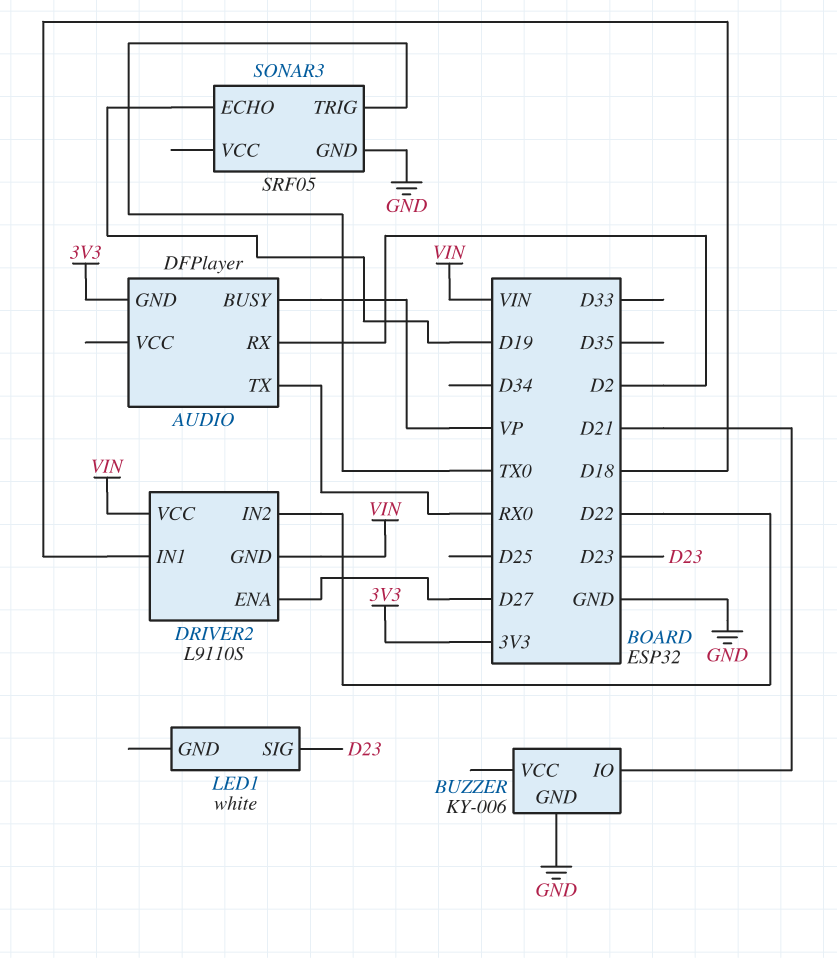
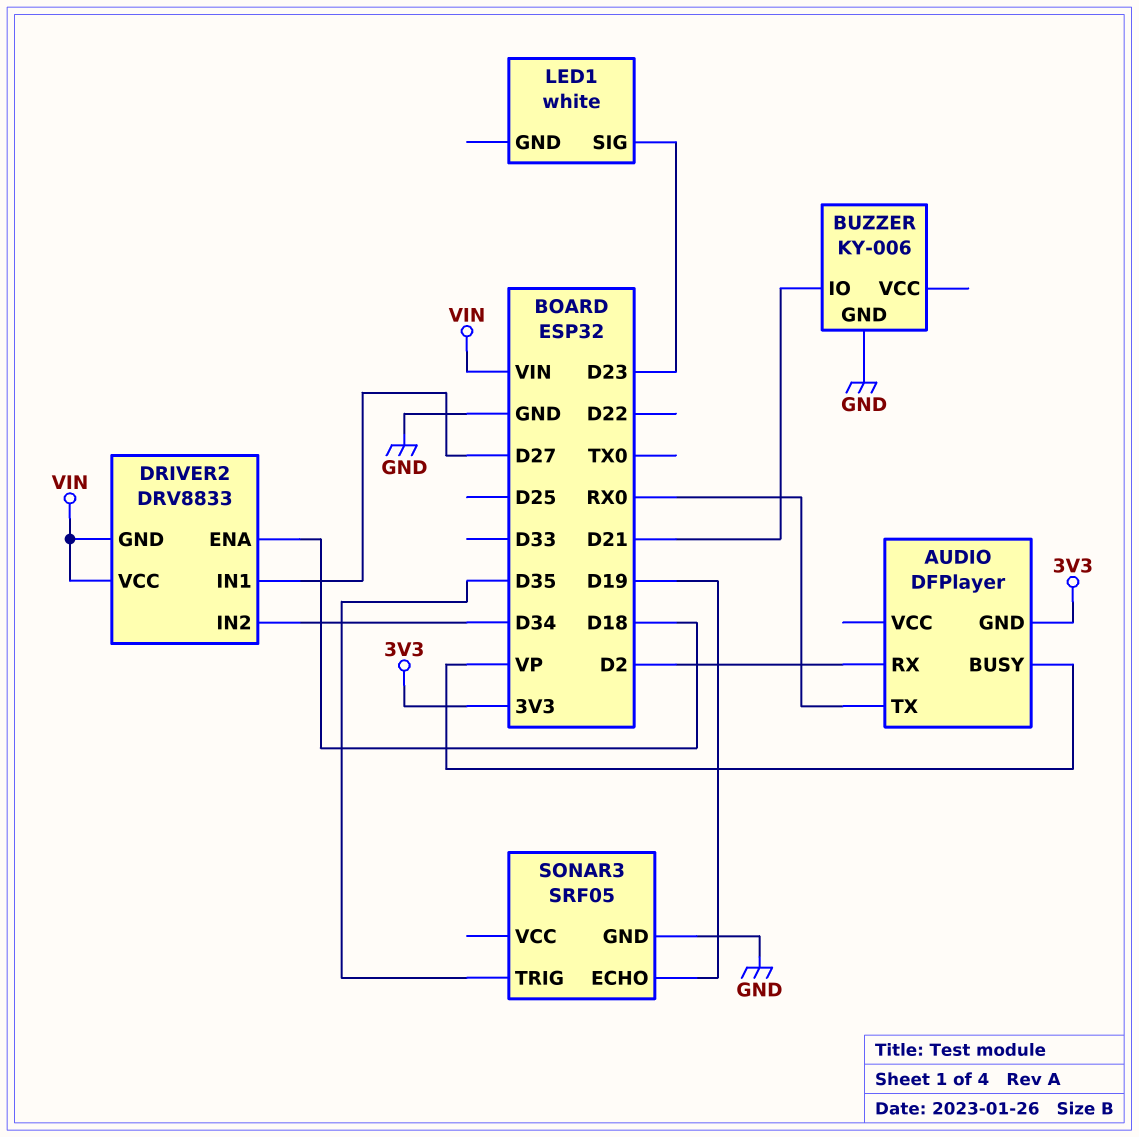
DRIVER2: L9110S -> DRV8833
DRIVER2 pin ENA: D27 -> D18
DRIVER2 pin IN1: D18 -> D27
DRIVER2 pin IN2: D22 -> D34
SONAR3 pin TRIG: TX0 -> D35

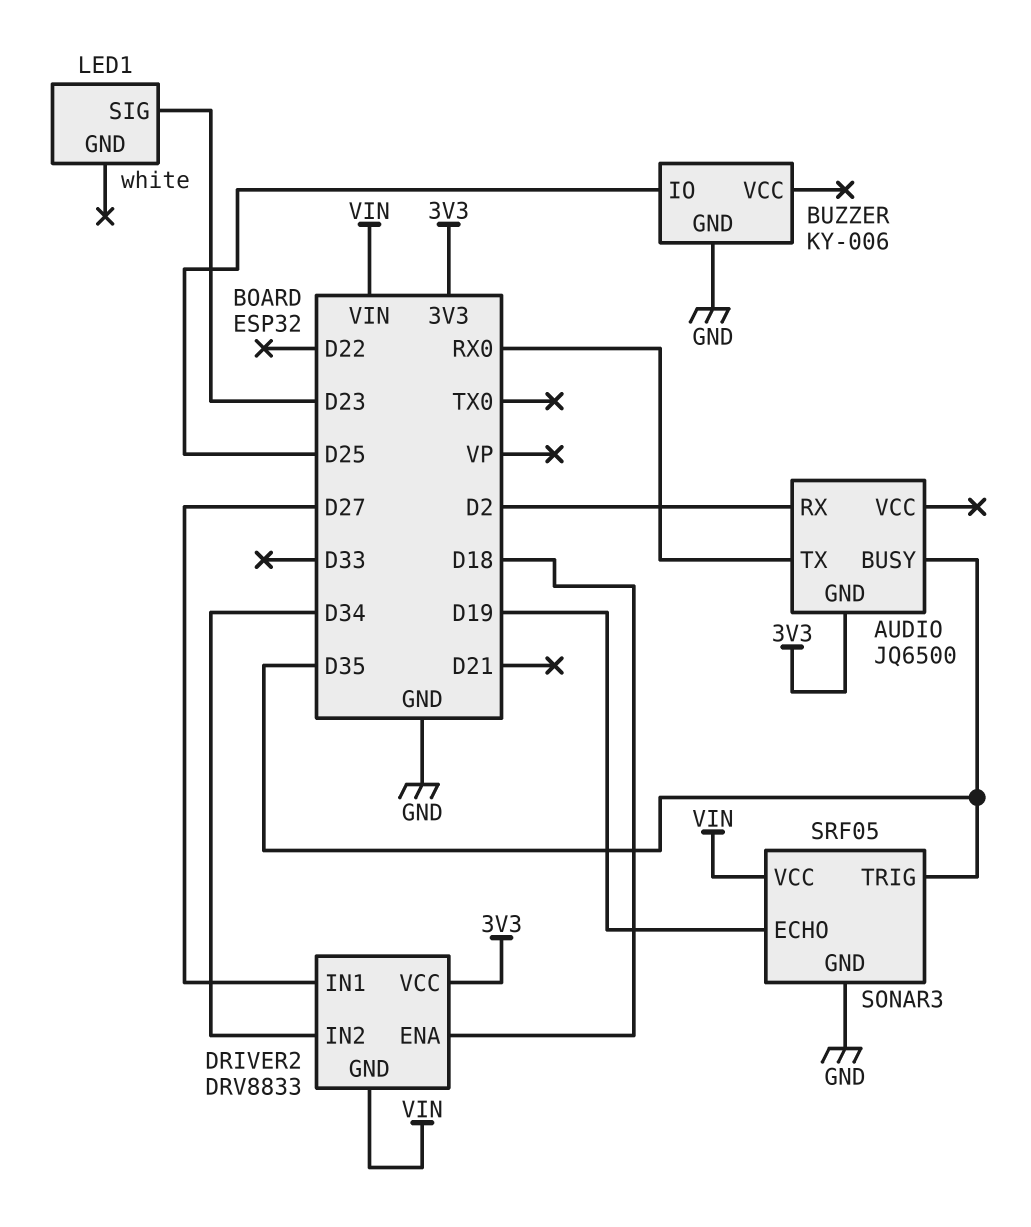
AUDIO: DFPlayer -> JQ6500
AUDIO pin BUSY: VP -> D35
BUZZER pin IO: D21 -> D25
DRIVER2 pin VCC: VIN -> 3V3
SONAR3 pin VCC: none -> VIN

